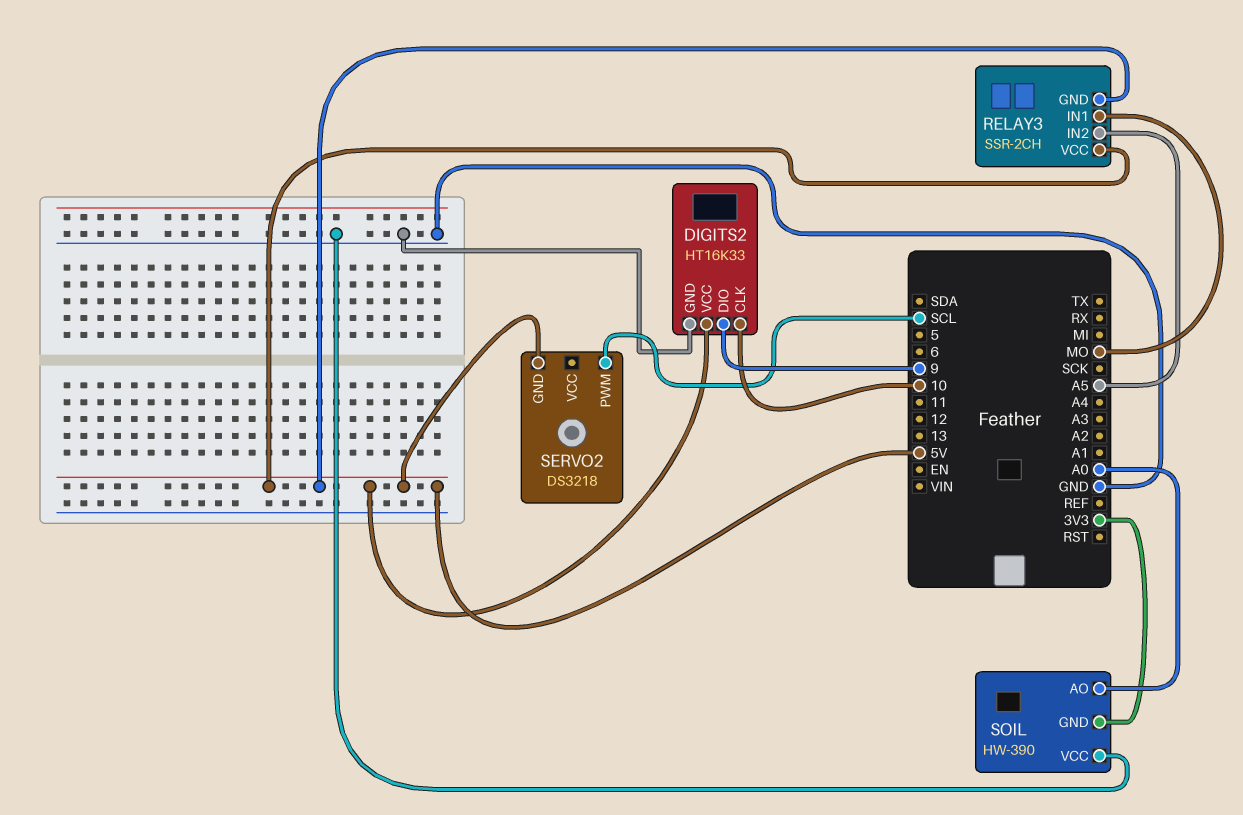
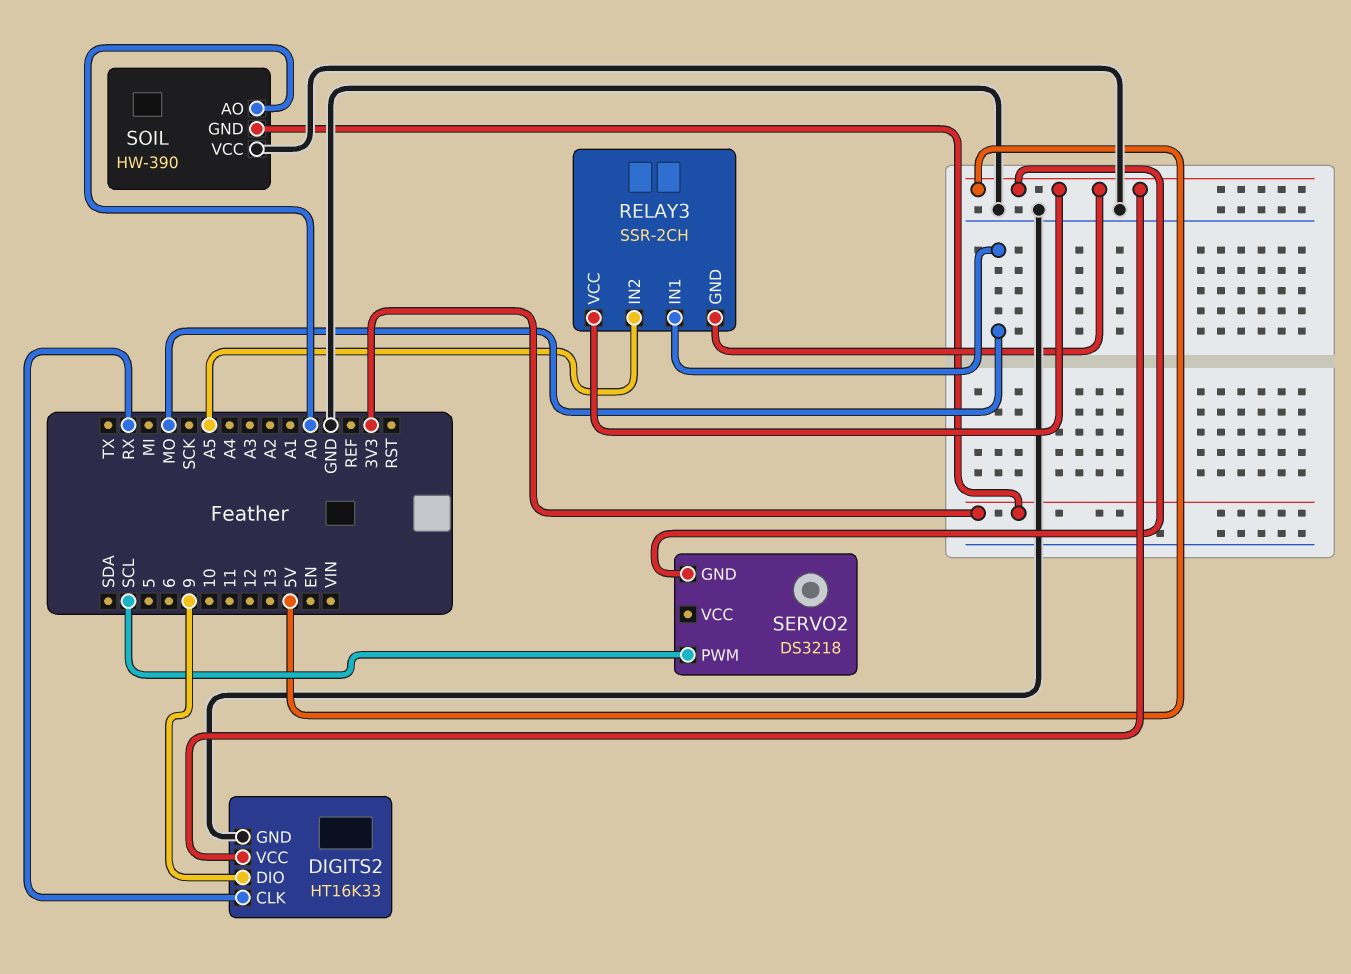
DIGITS2 pin CLK: 10 -> RX

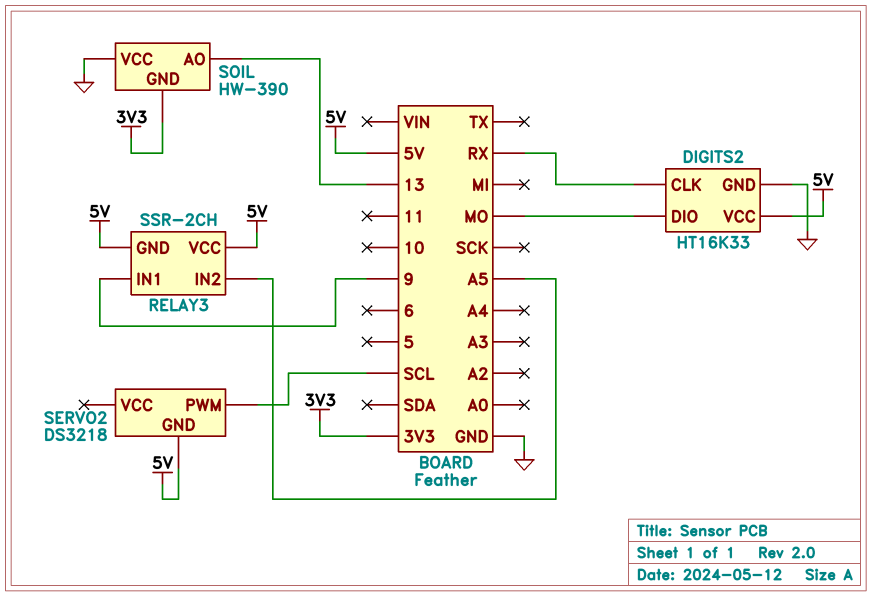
DIGITS2 pin DIO: 9 -> MO
RELAY3 pin IN1: MO -> 9
SOIL pin AO: A0 -> 13

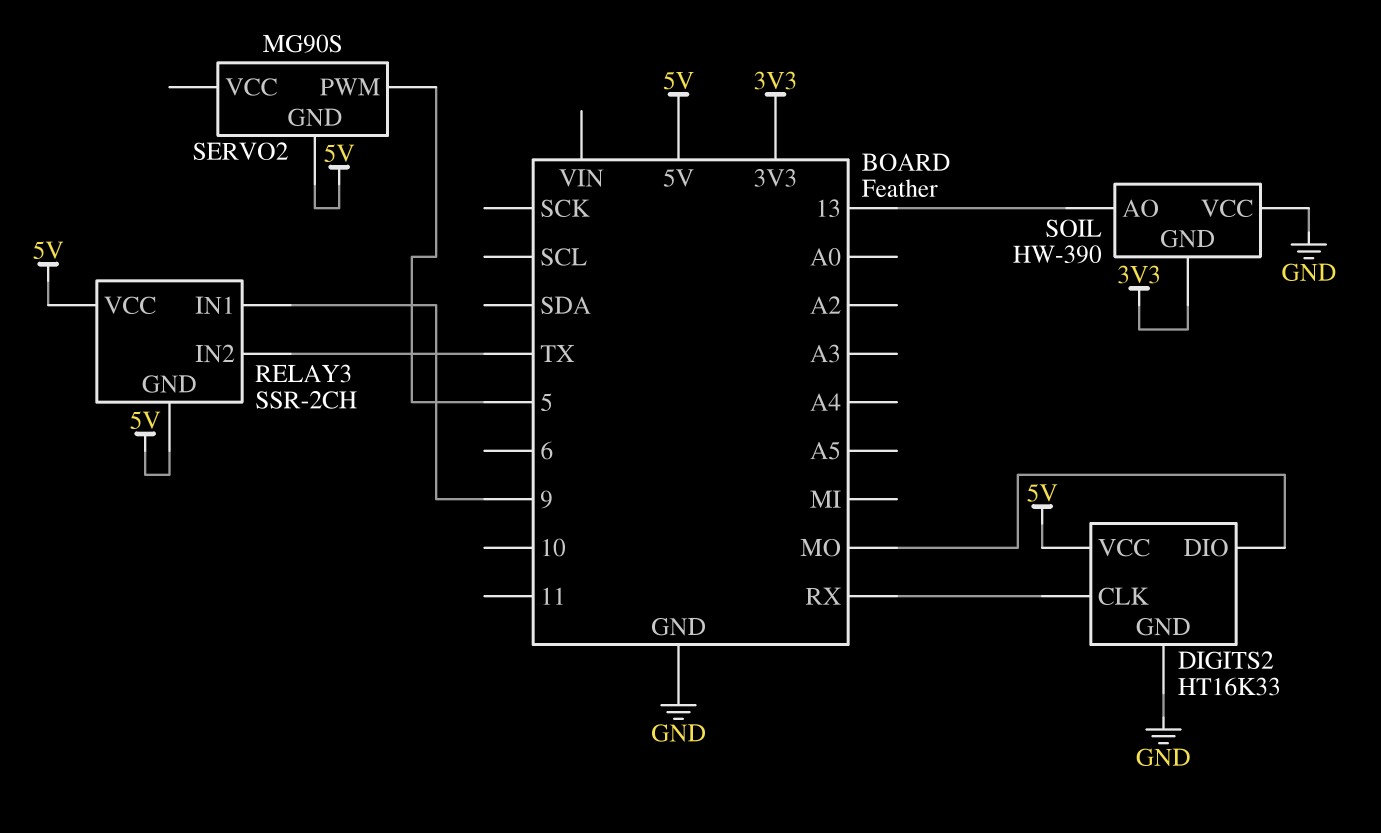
RELAY3 pin IN2: A5 -> TX
SERVO2: DS3218 -> MG90S
SERVO2 pin PWM: SCL -> 5

